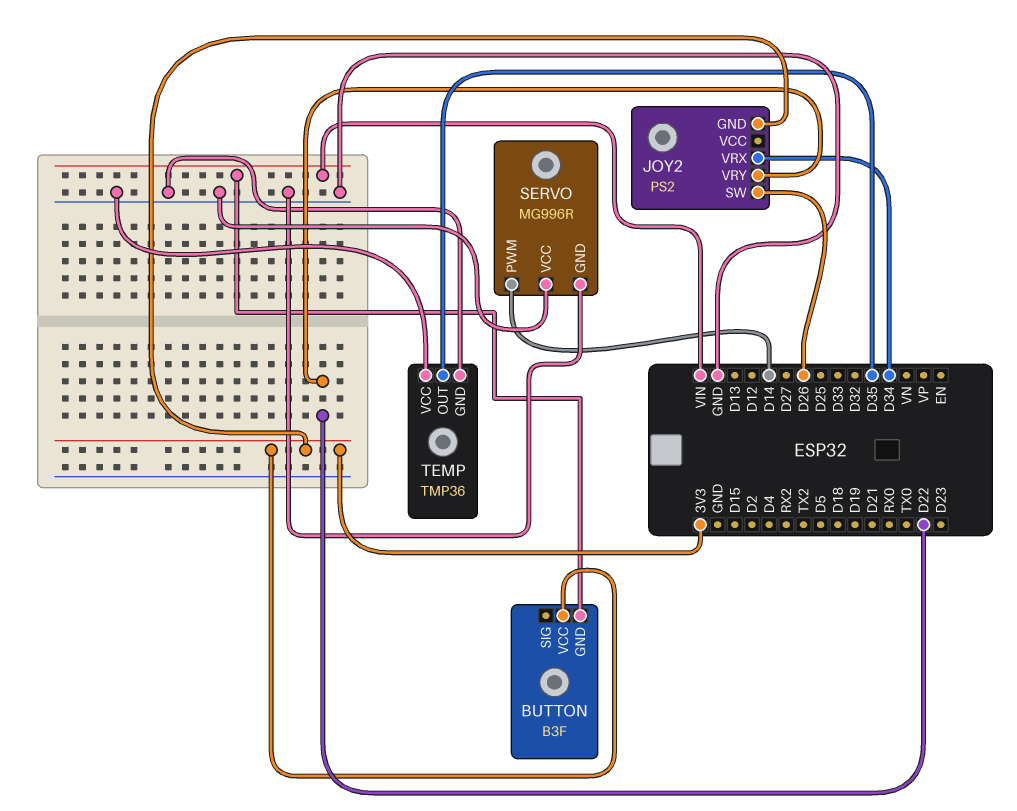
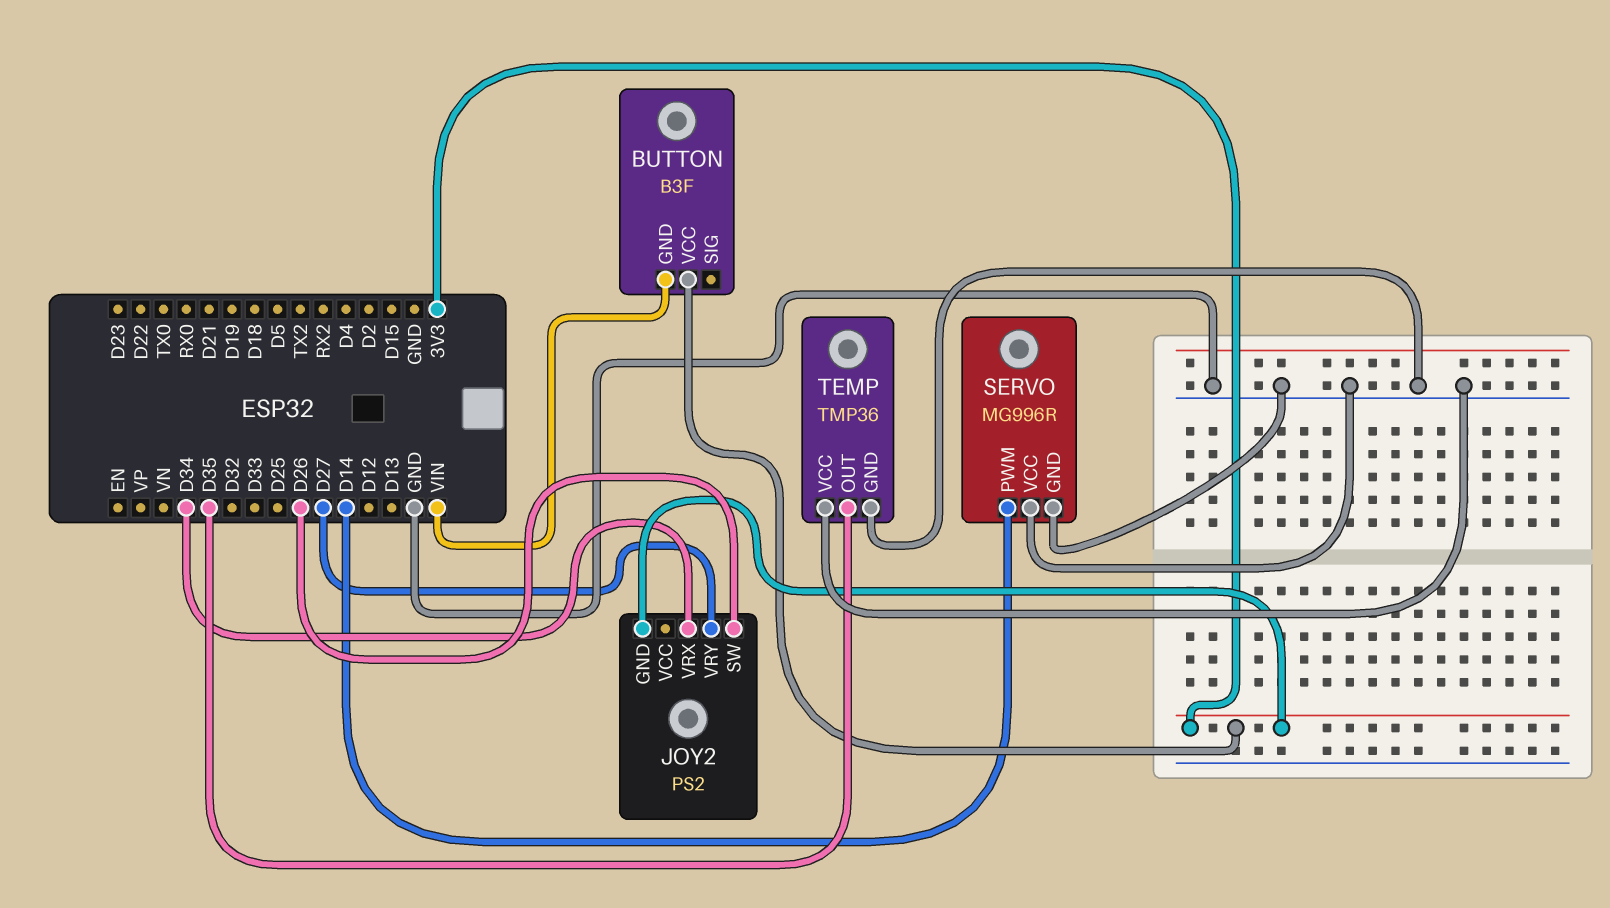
JOY2 pin VRY: D22 -> D27

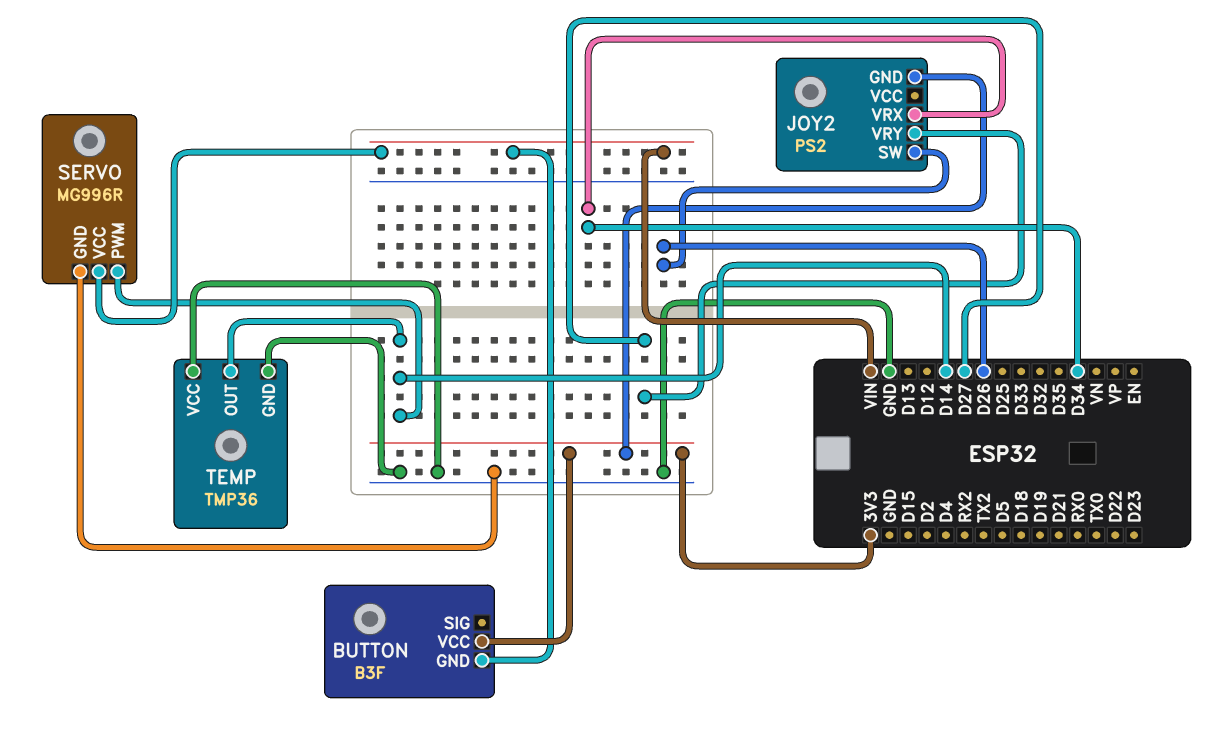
SERVO pin VCC: GND -> VIN
TEMP pin OUT: D35 -> D14

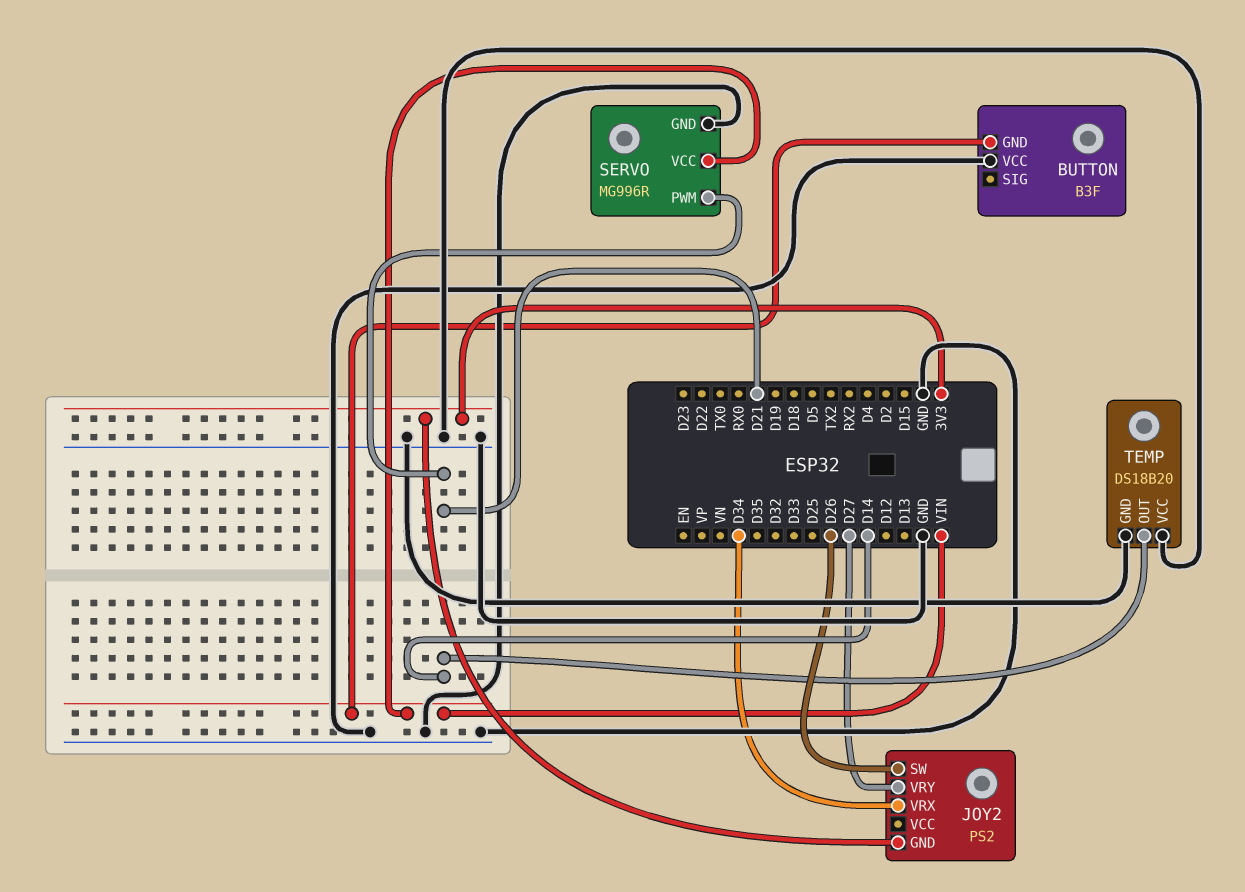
BUTTON pin VCC: 3V3 -> GND
SERVO pin PWM: D14 -> D21
TEMP: TMP36 -> DS18B20

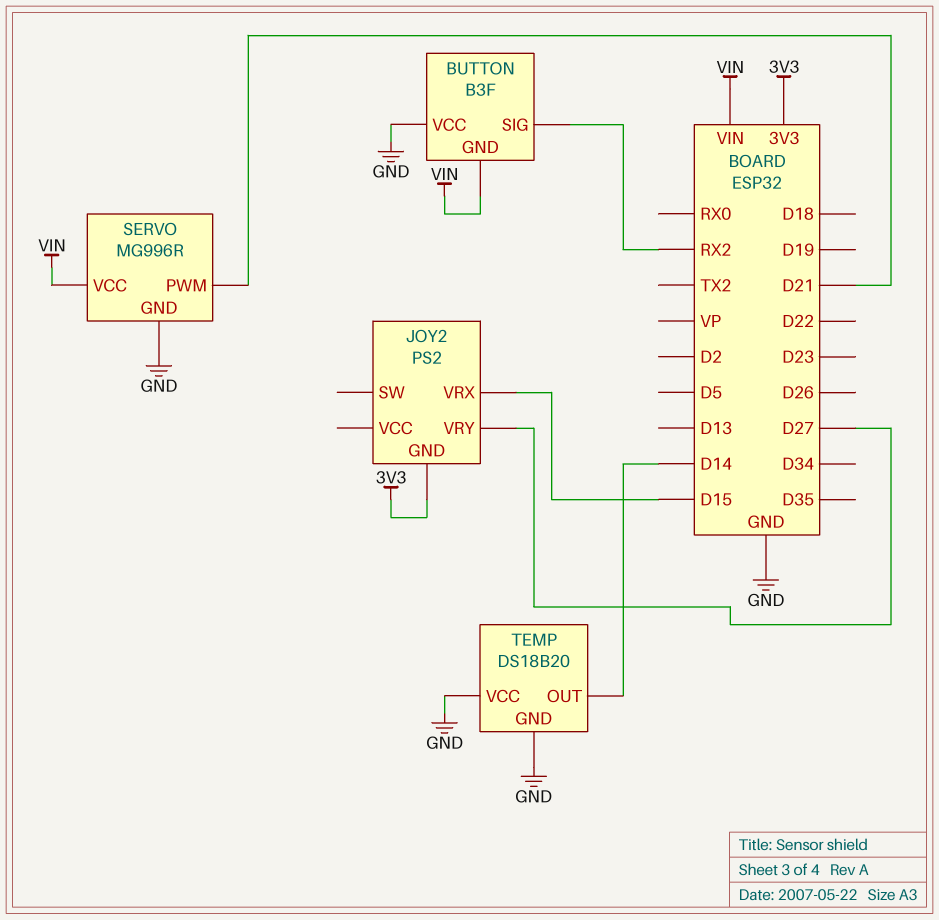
BUTTON pin SIG: none -> RX2
JOY2 pin SW: D26 -> none
JOY2 pin VRX: D34 -> D15

